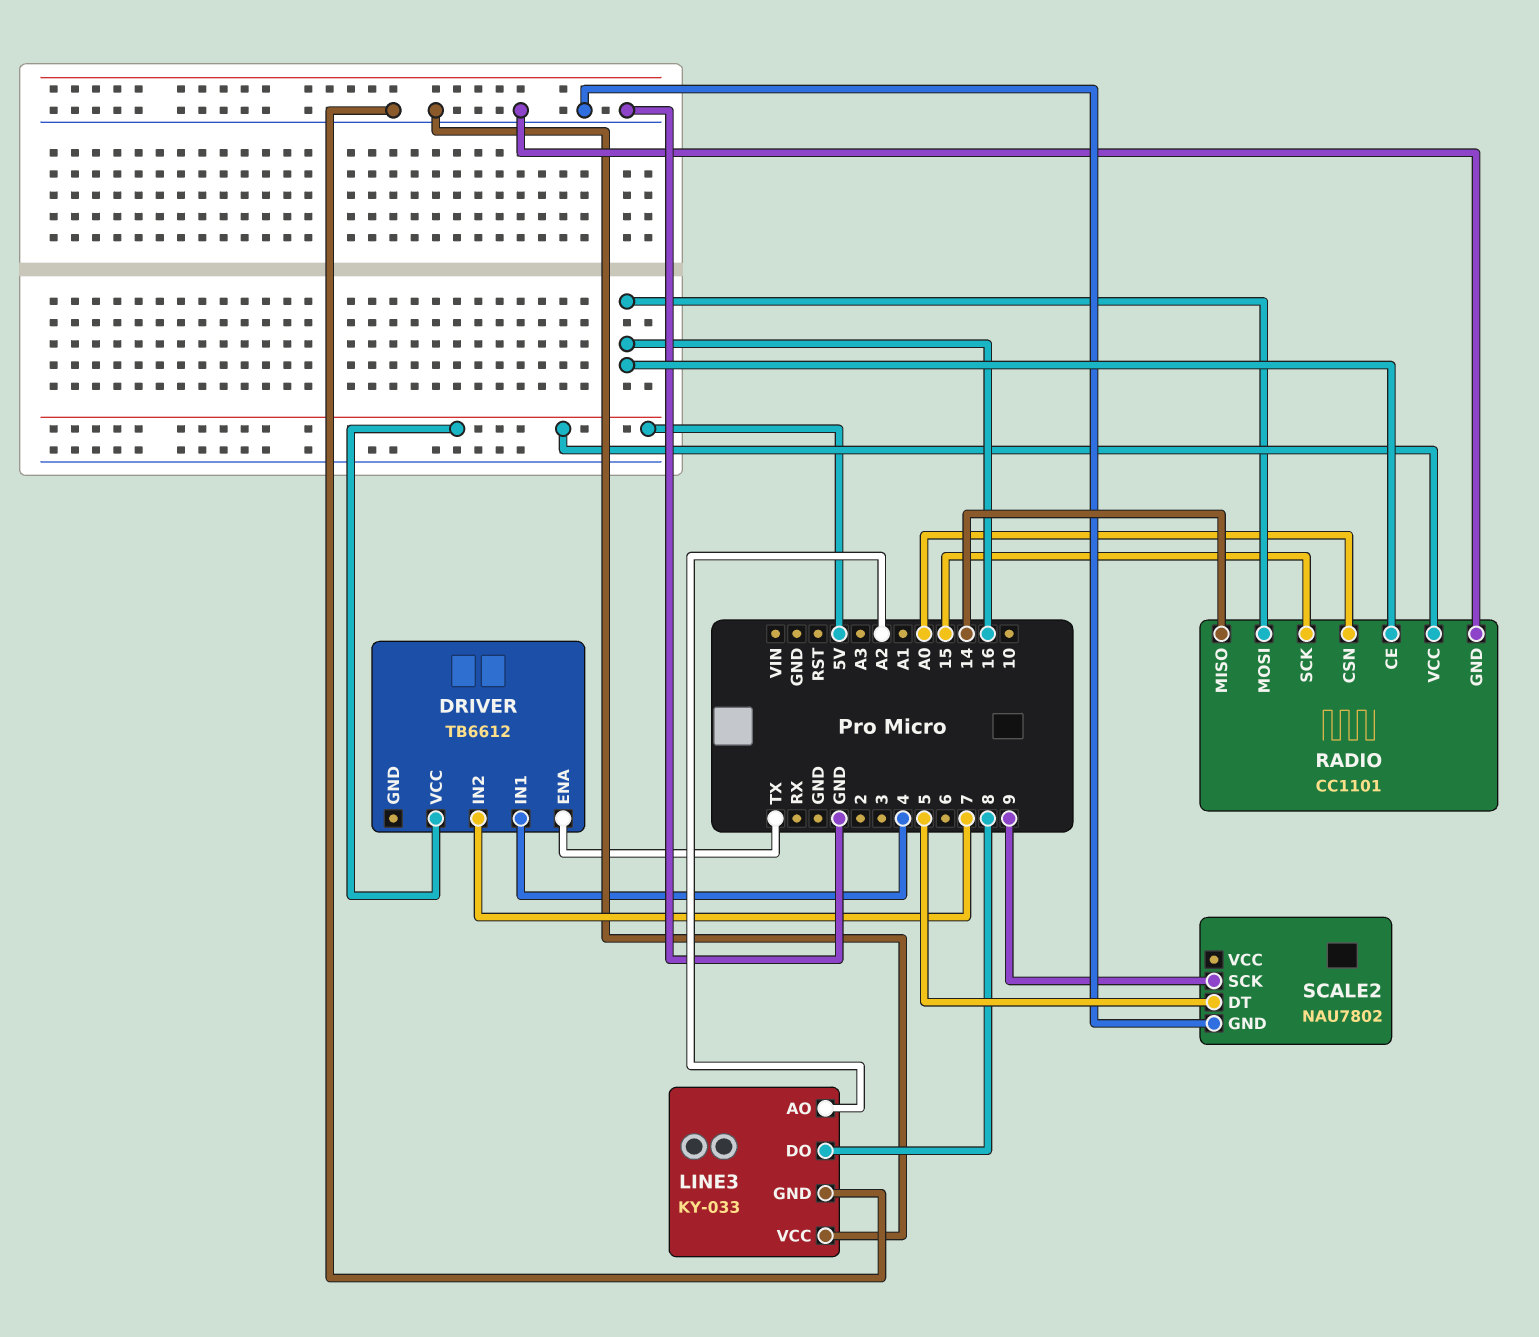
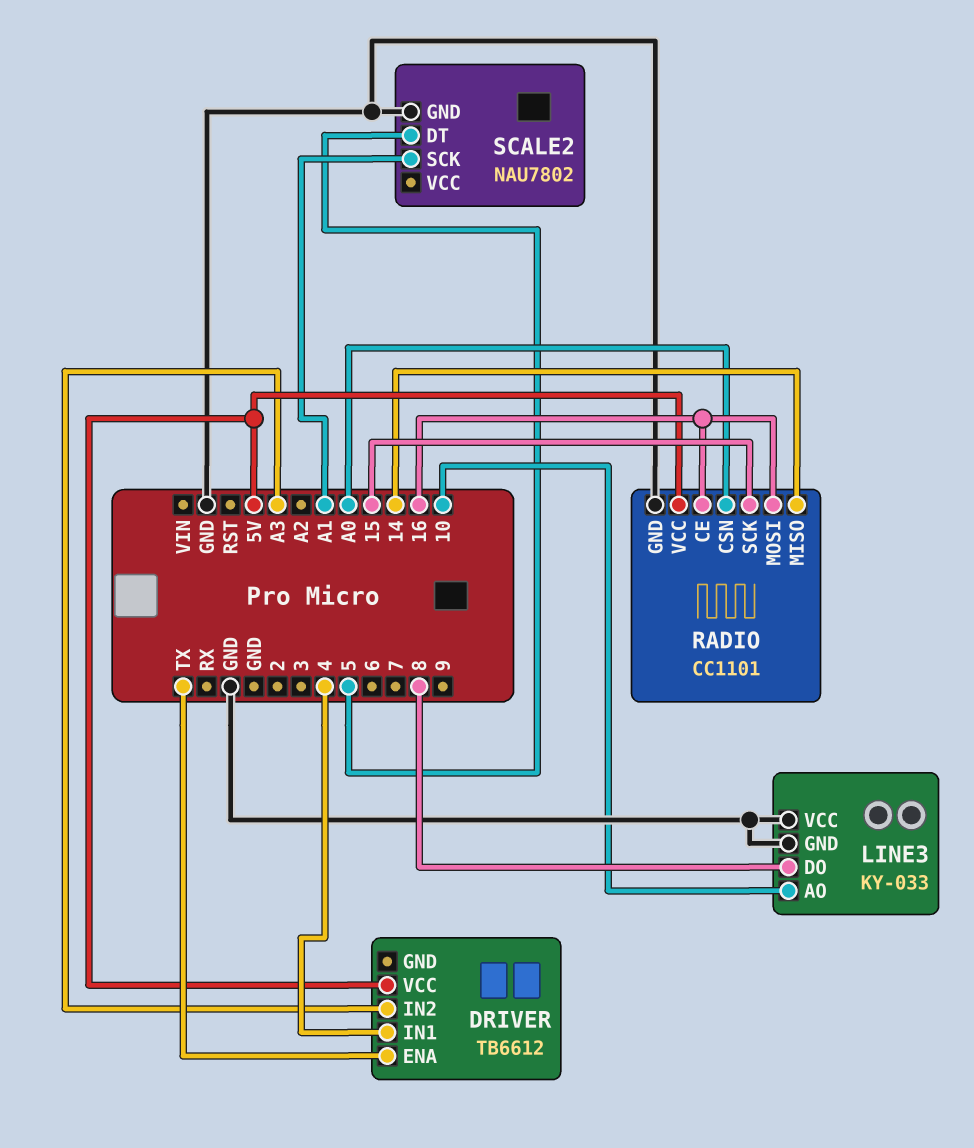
DRIVER pin IN2: 7 -> A3
LINE3 pin AO: A2 -> 10
SCALE2 pin SCK: 9 -> A1

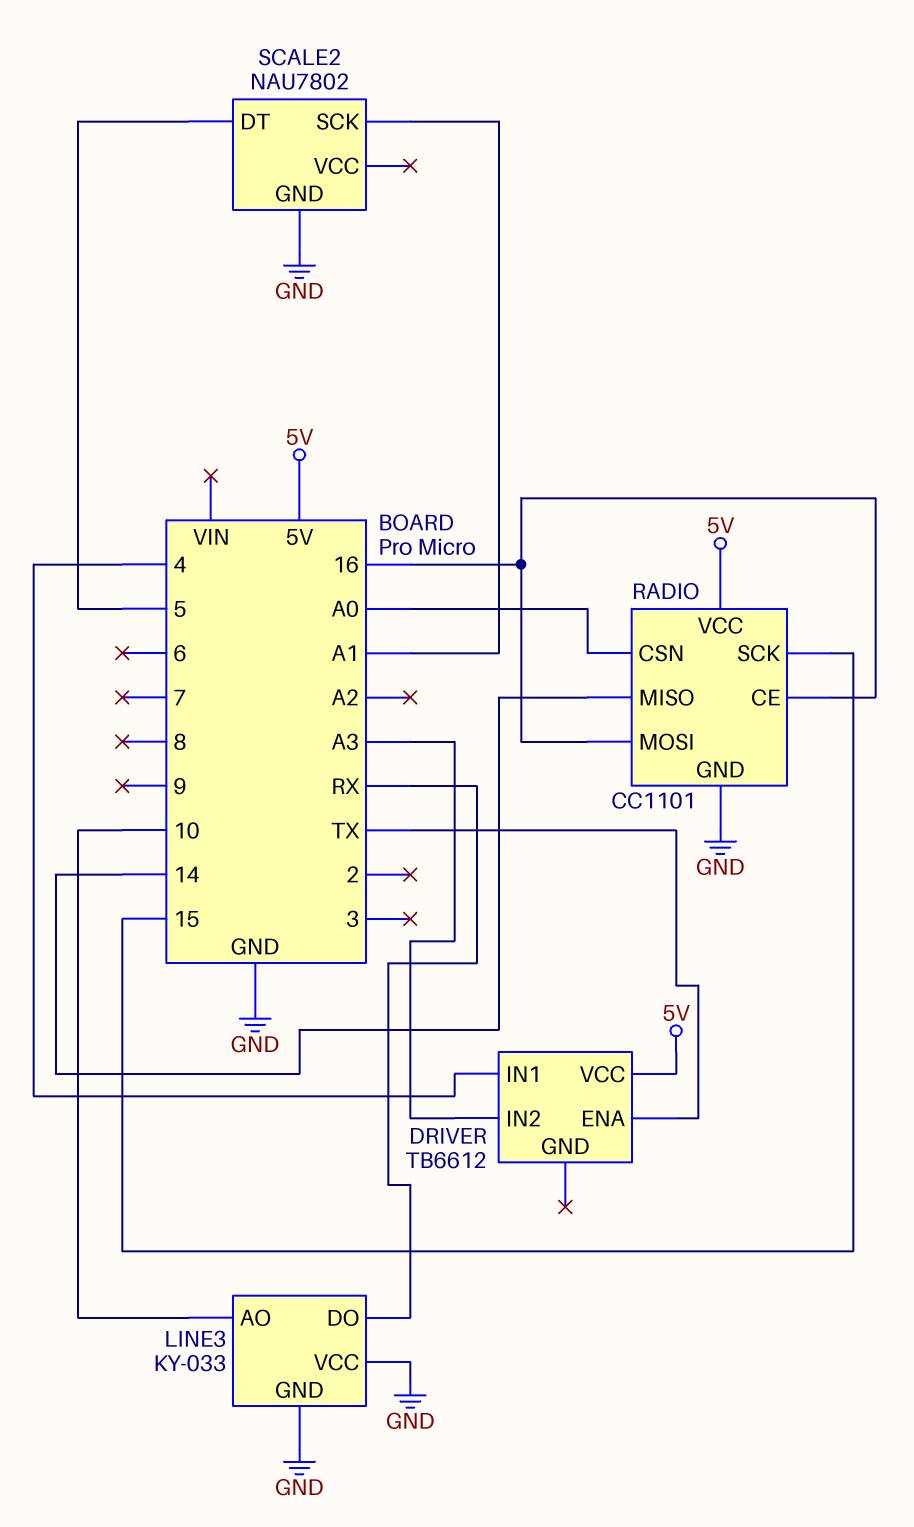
LINE3 pin DO: 8 -> RX

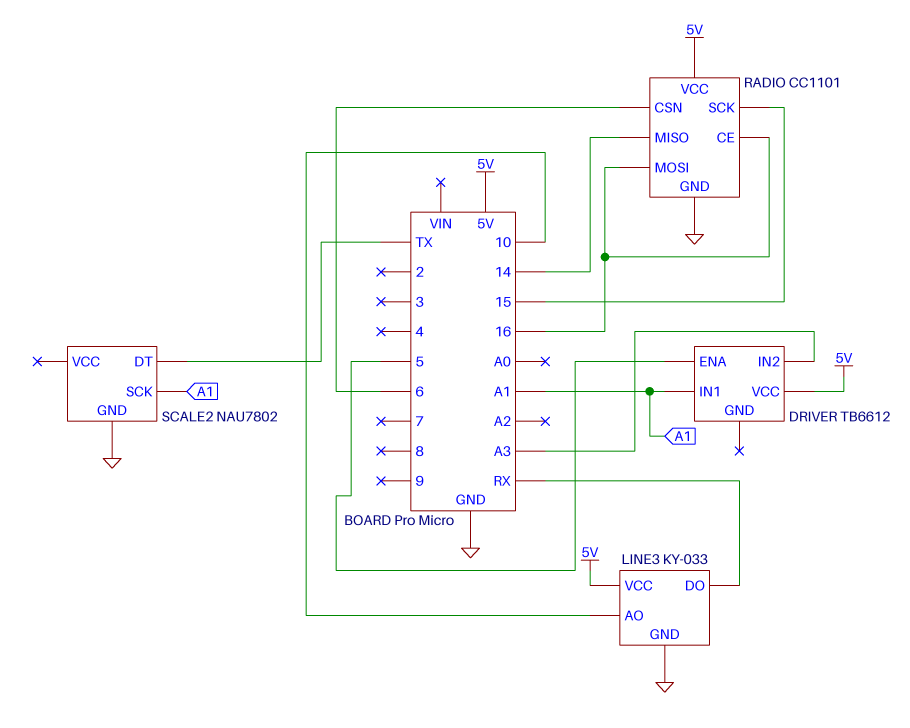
DRIVER pin ENA: TX -> 5
DRIVER pin IN1: 4 -> A1
LINE3 pin VCC: GND -> 5V
RADIO pin CSN: A0 -> 6
SCALE2 pin DT: 5 -> TX

